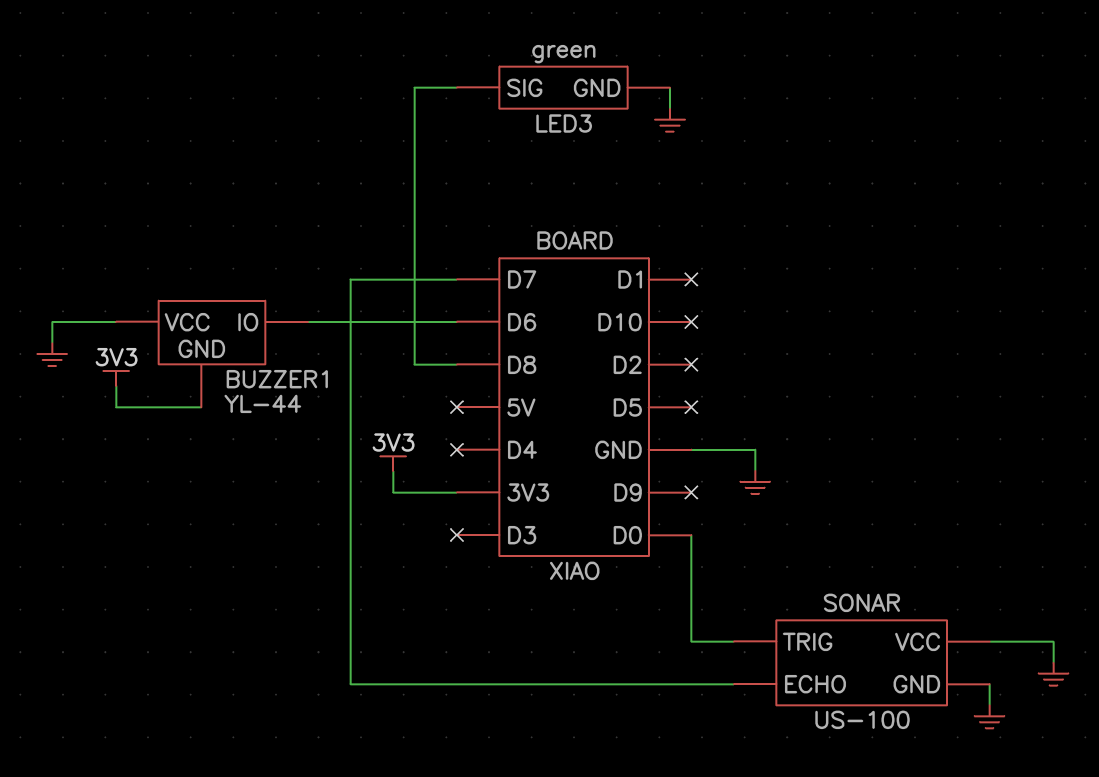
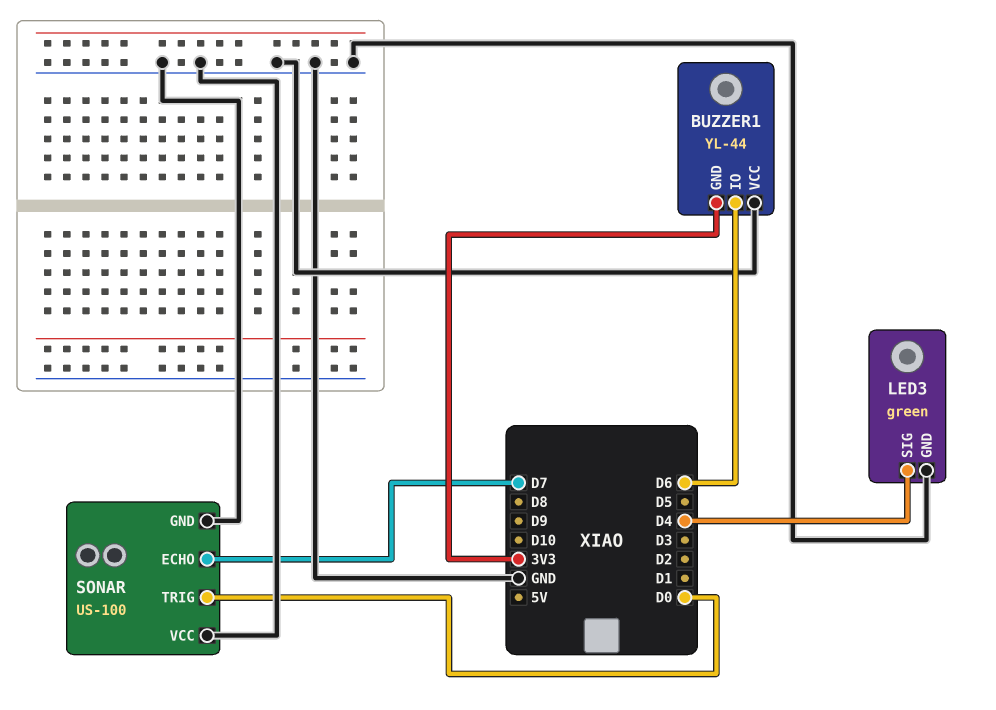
LED3 pin SIG: D8 -> D4

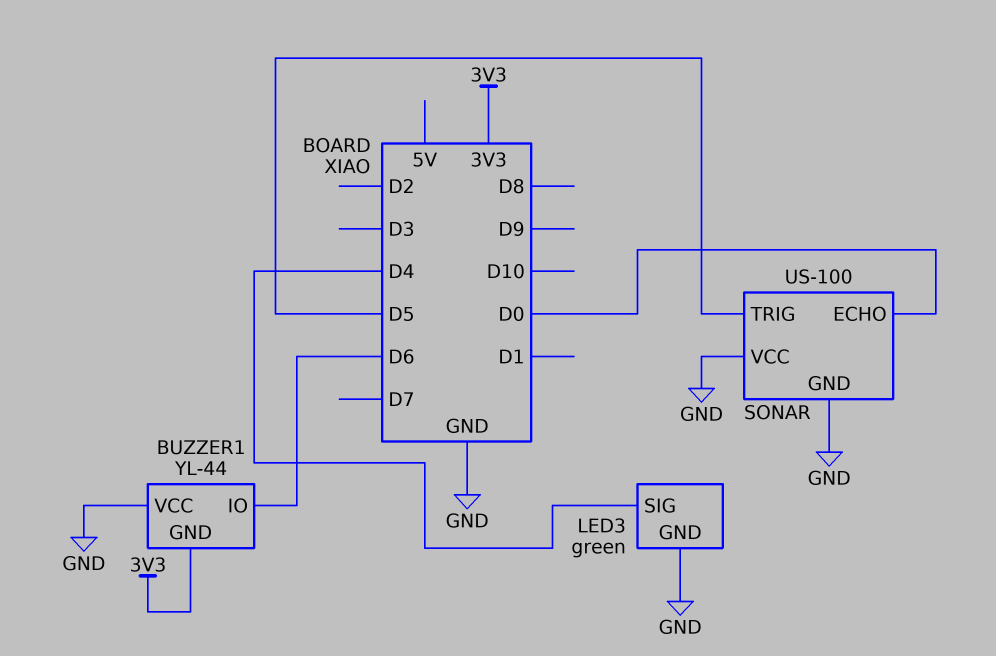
SONAR pin ECHO: D7 -> D0
SONAR pin TRIG: D0 -> D5

